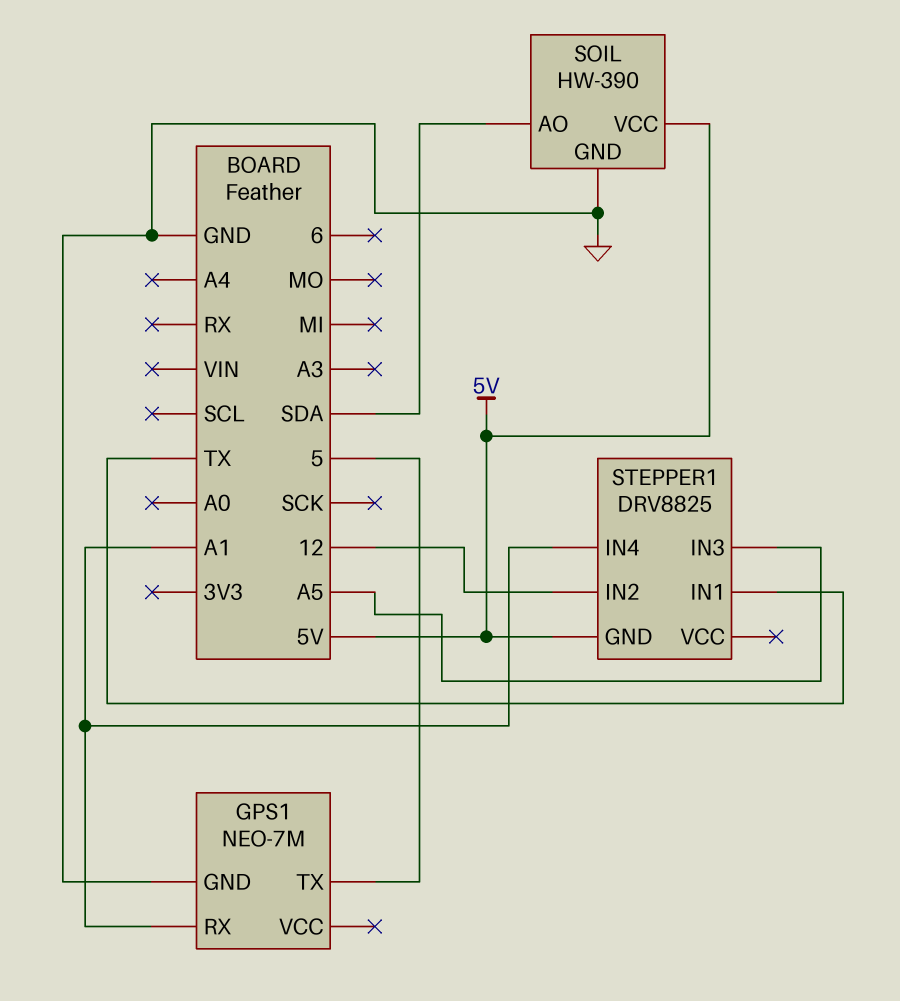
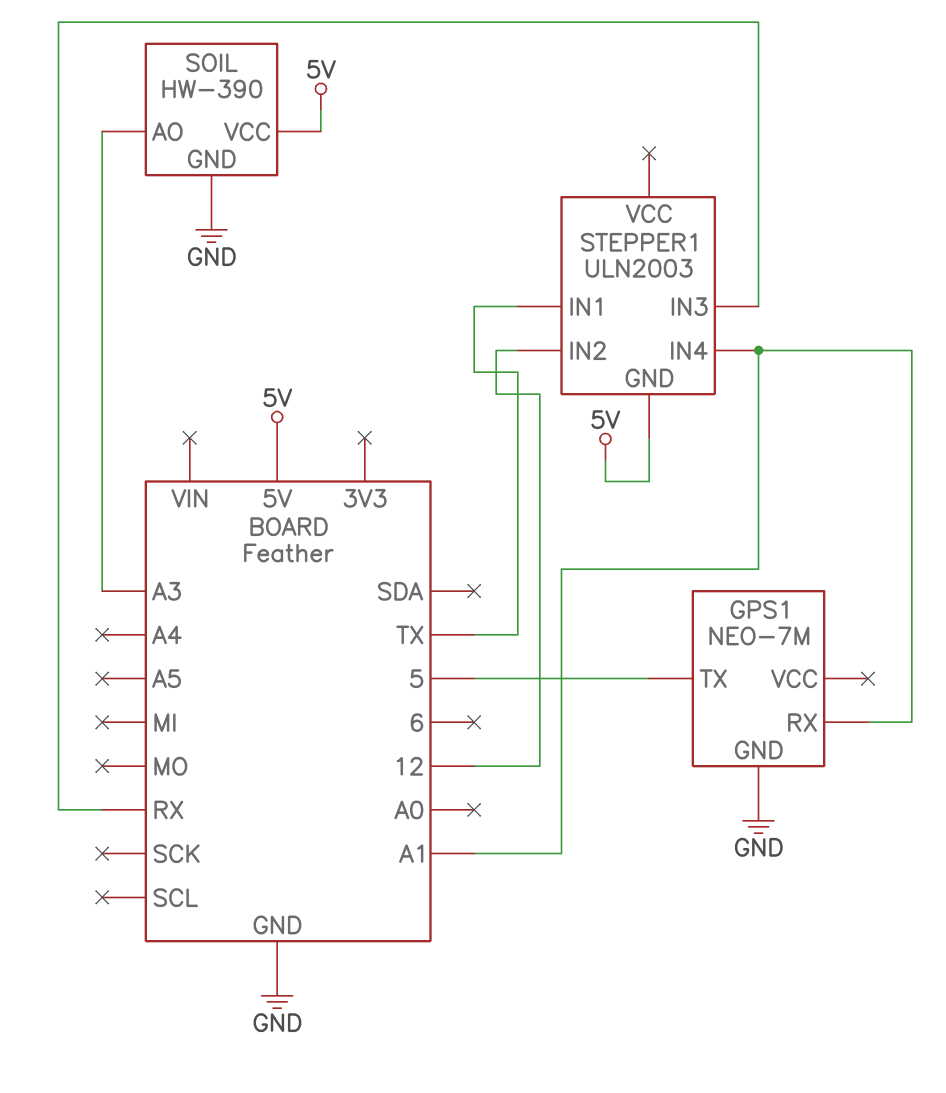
SOIL pin AO: SDA -> A3
STEPPER1: DRV8825 -> ULN2003
STEPPER1 pin IN3: A5 -> RX

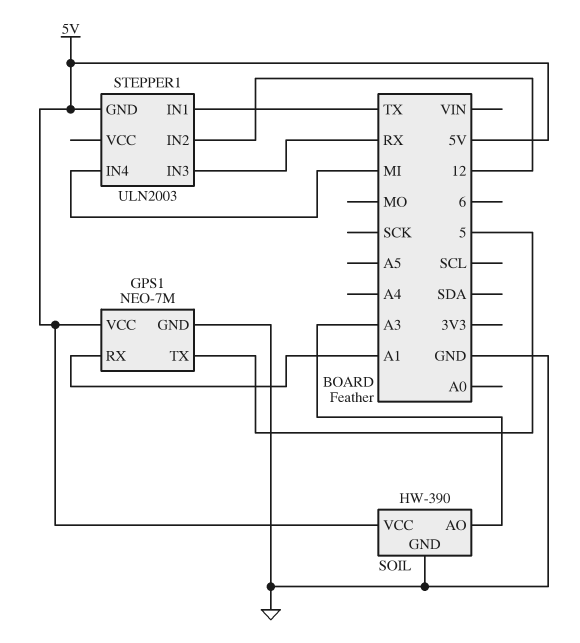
GPS1 pin VCC: none -> 5V
STEPPER1 pin IN4: A1 -> MI

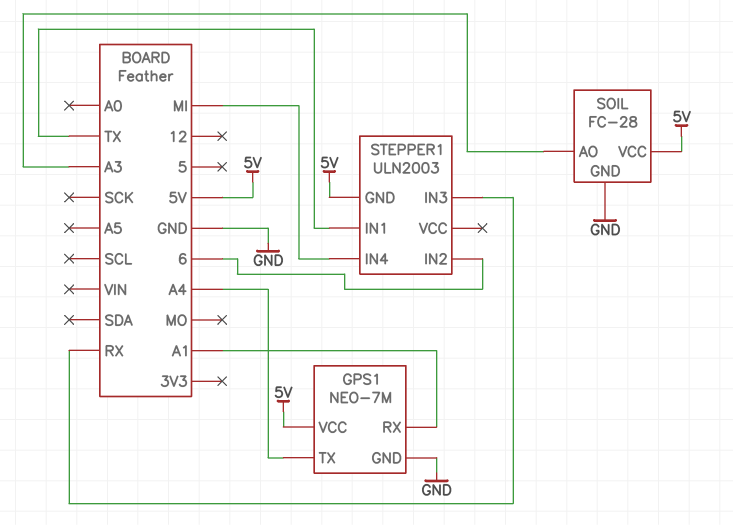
GPS1 pin TX: 5 -> A4
SOIL: HW-390 -> FC-28
STEPPER1 pin IN2: 12 -> 6

